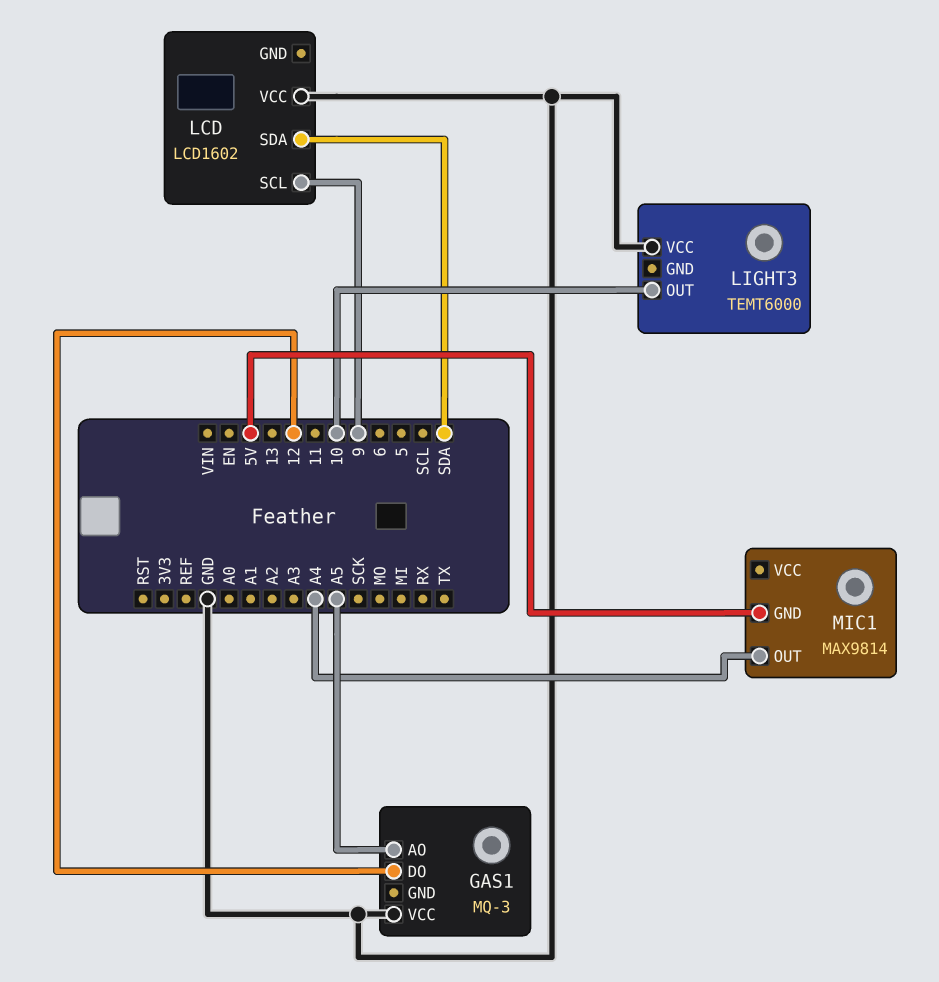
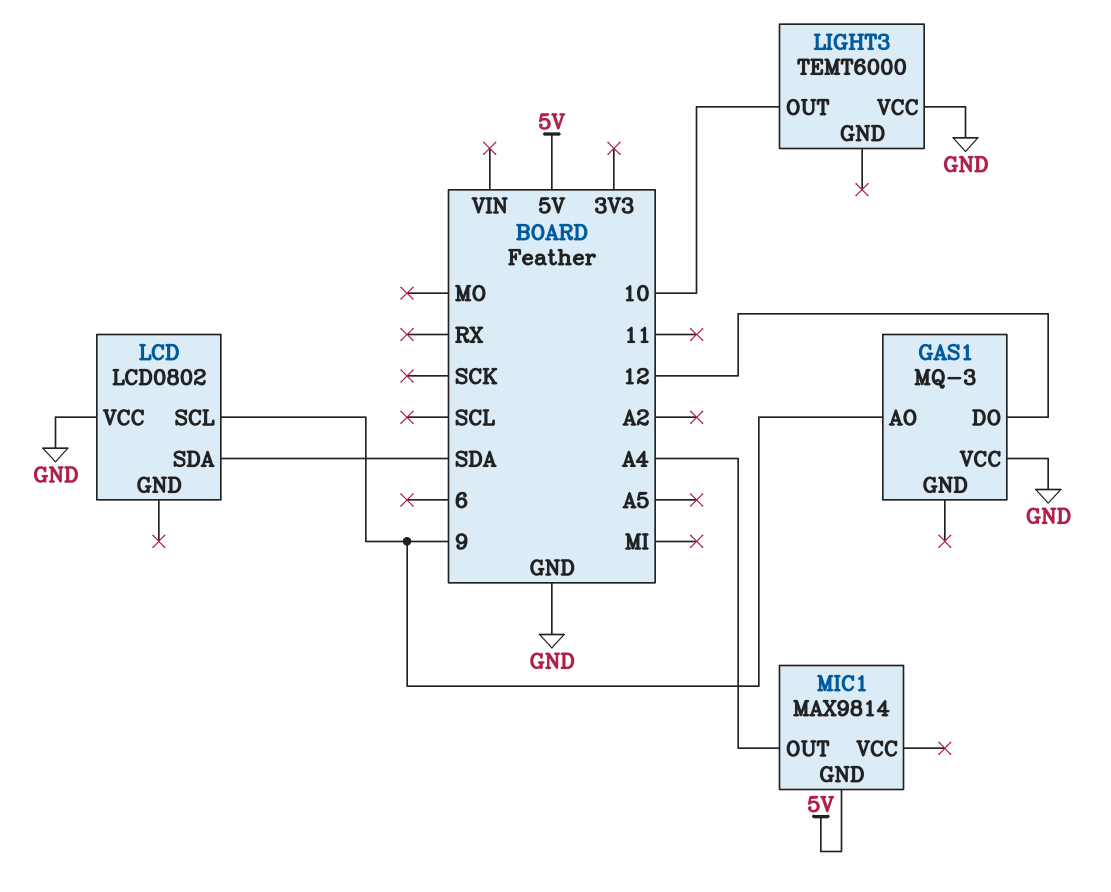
GAS1 pin AO: A5 -> 9
LCD: LCD1602 -> LCD0802

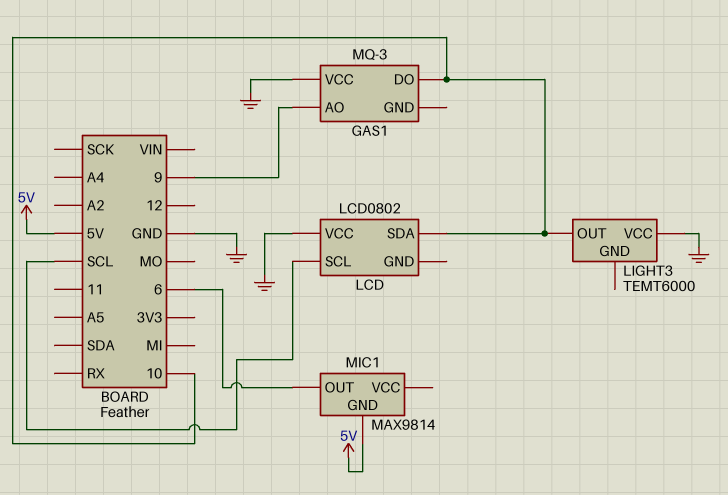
GAS1 pin DO: 12 -> 10
LCD pin SCL: 9 -> SCL
LCD pin SDA: SDA -> 10
MIC1 pin OUT: A4 -> 6

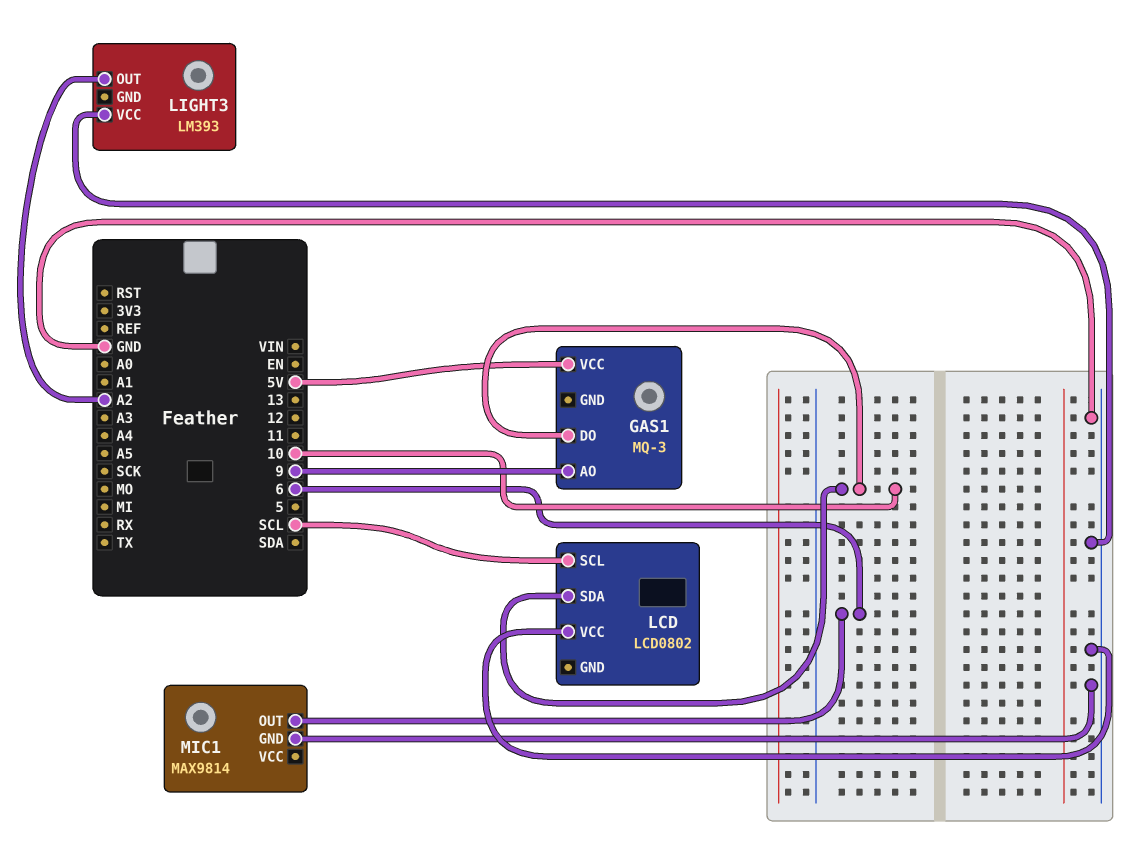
GAS1 pin VCC: GND -> 5V
LIGHT3: TEMT6000 -> LM393
LIGHT3 pin OUT: 10 -> A2
MIC1 pin GND: 5V -> GND

